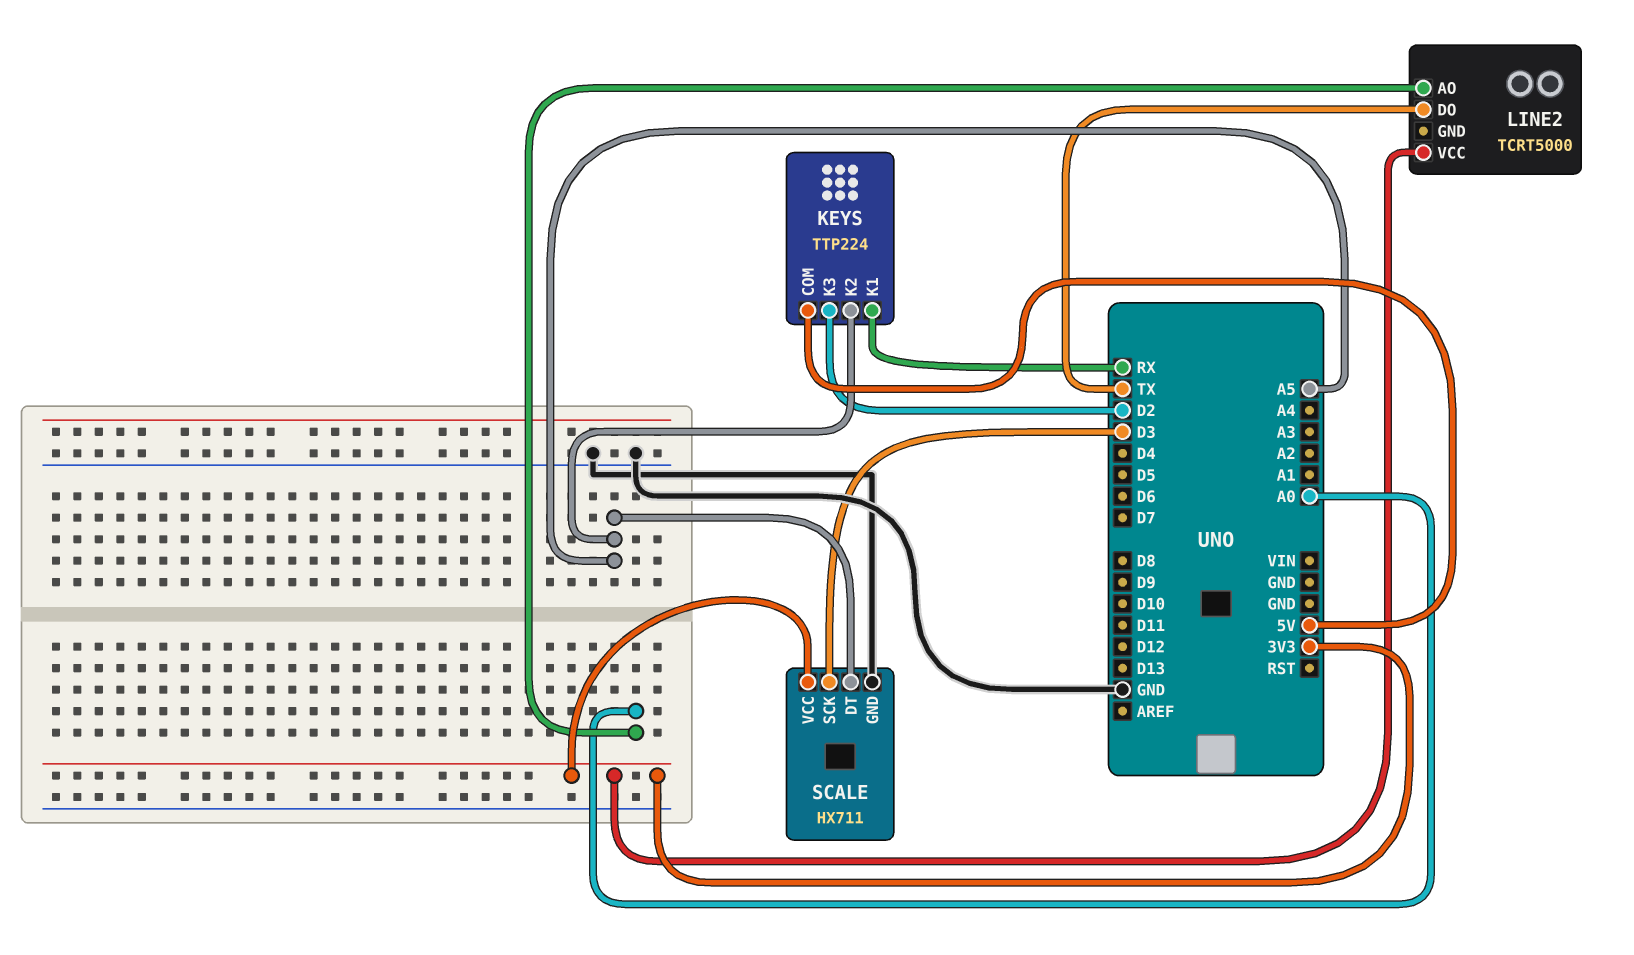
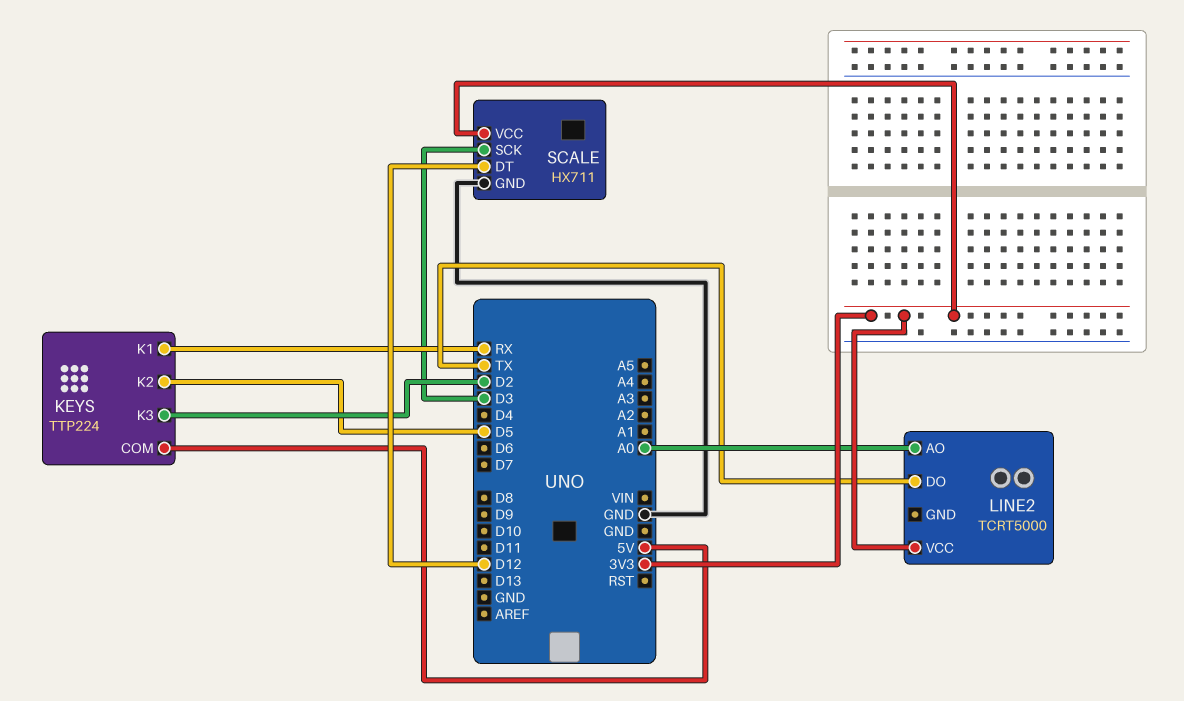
KEYS pin K2: A5 -> D5
SCALE pin DT: A5 -> D12

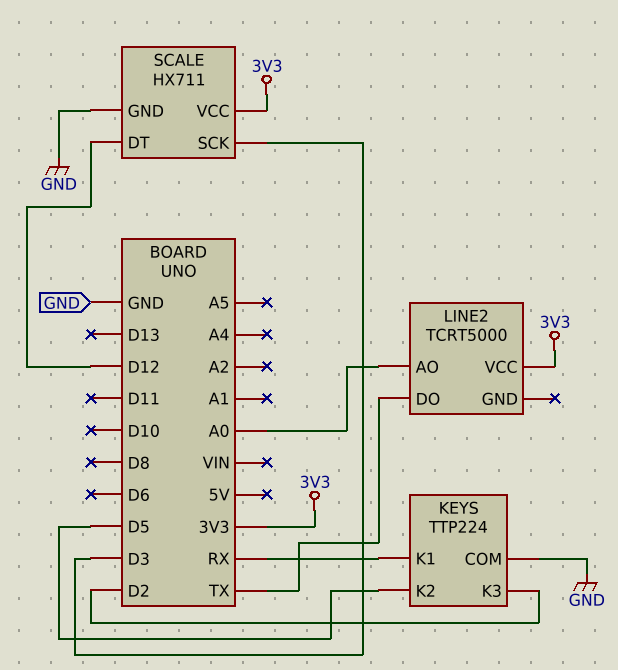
KEYS pin COM: 5V -> GND

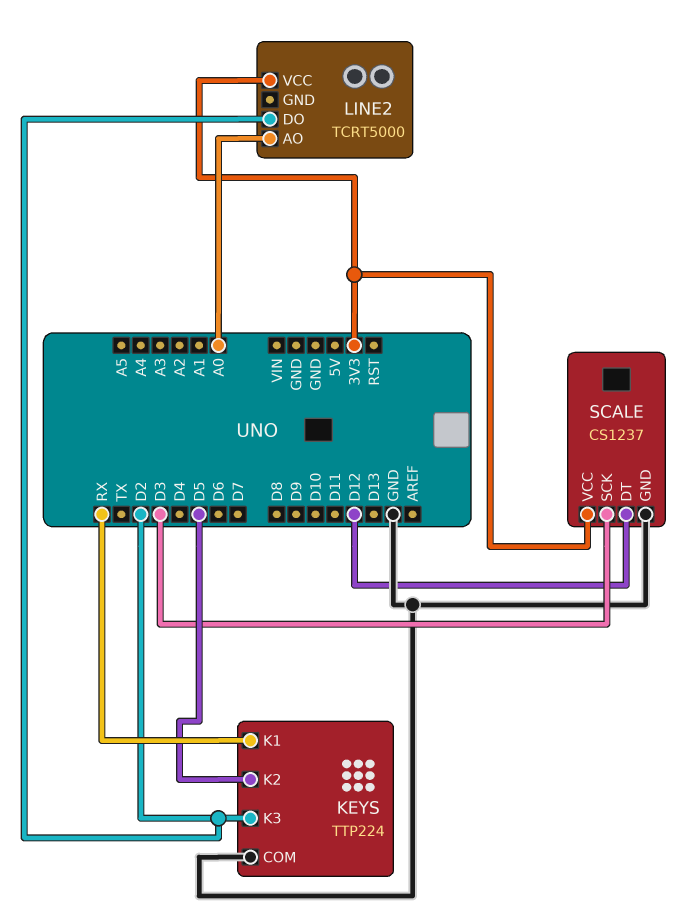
LINE2 pin DO: TX -> D2
SCALE: HX711 -> CS1237

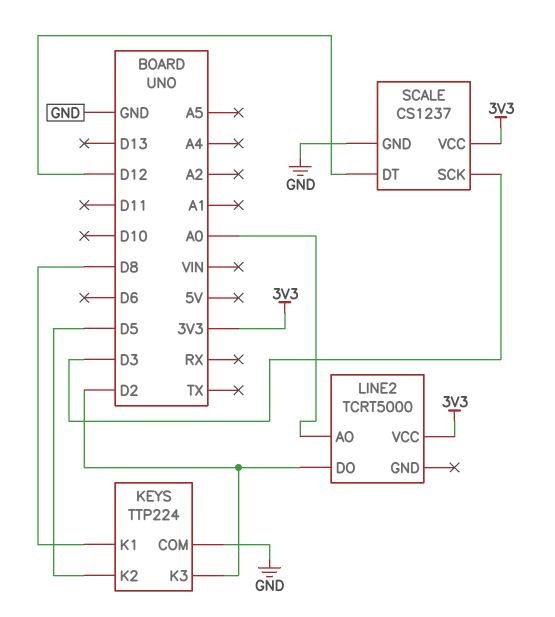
KEYS pin K1: RX -> D8

